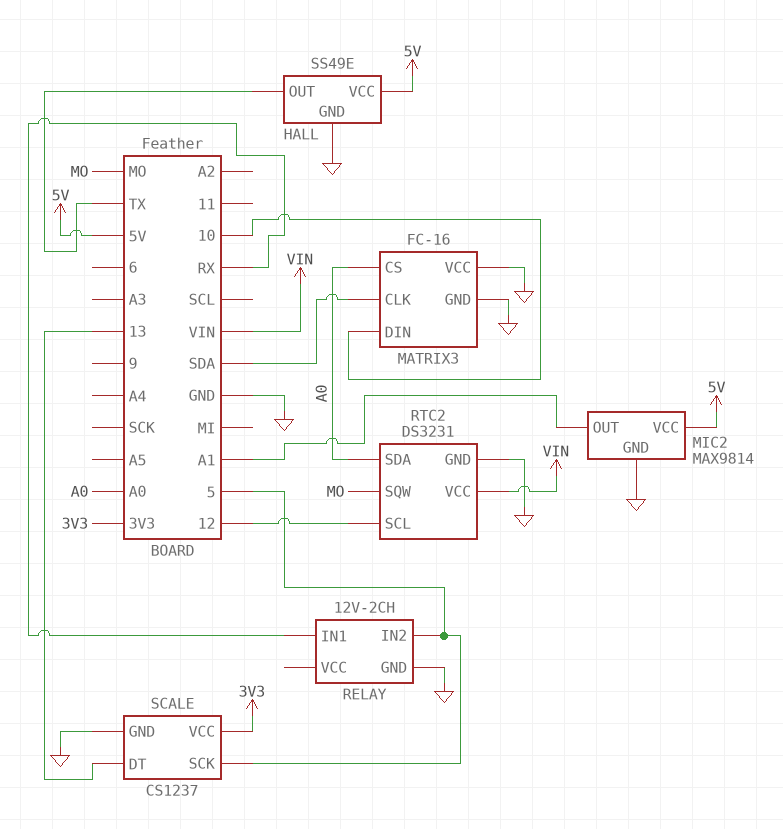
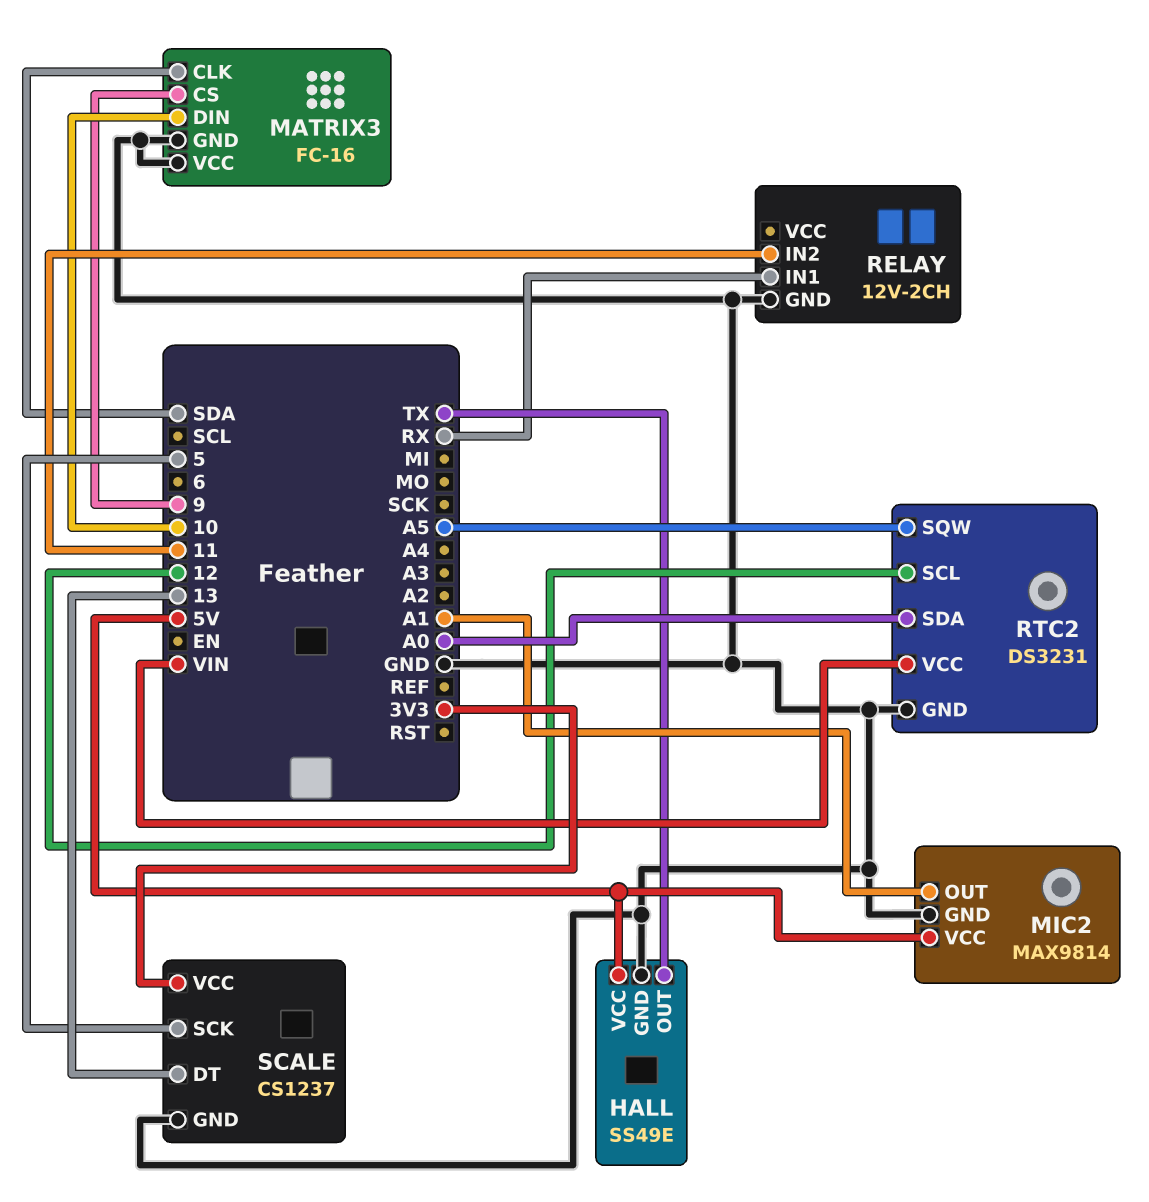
MATRIX3 pin CS: A0 -> 9
RELAY pin IN2: 5 -> 11
RTC2 pin SQW: MO -> A5

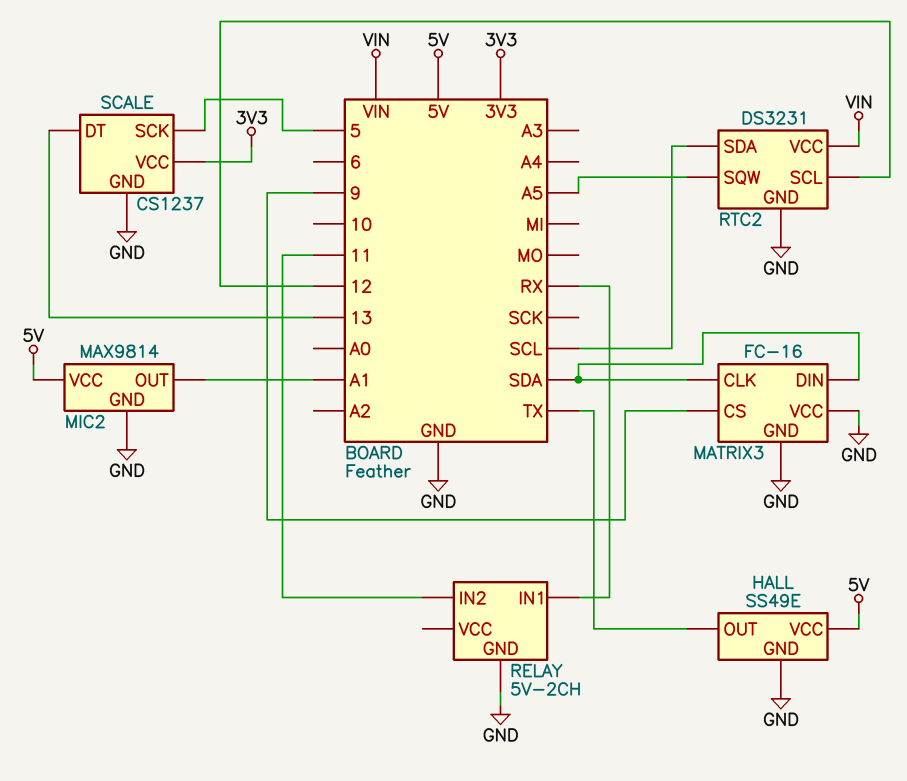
MATRIX3 pin DIN: 10 -> SDA
RELAY: 12V-2CH -> 5V-2CH
RTC2 pin SDA: A0 -> SCL

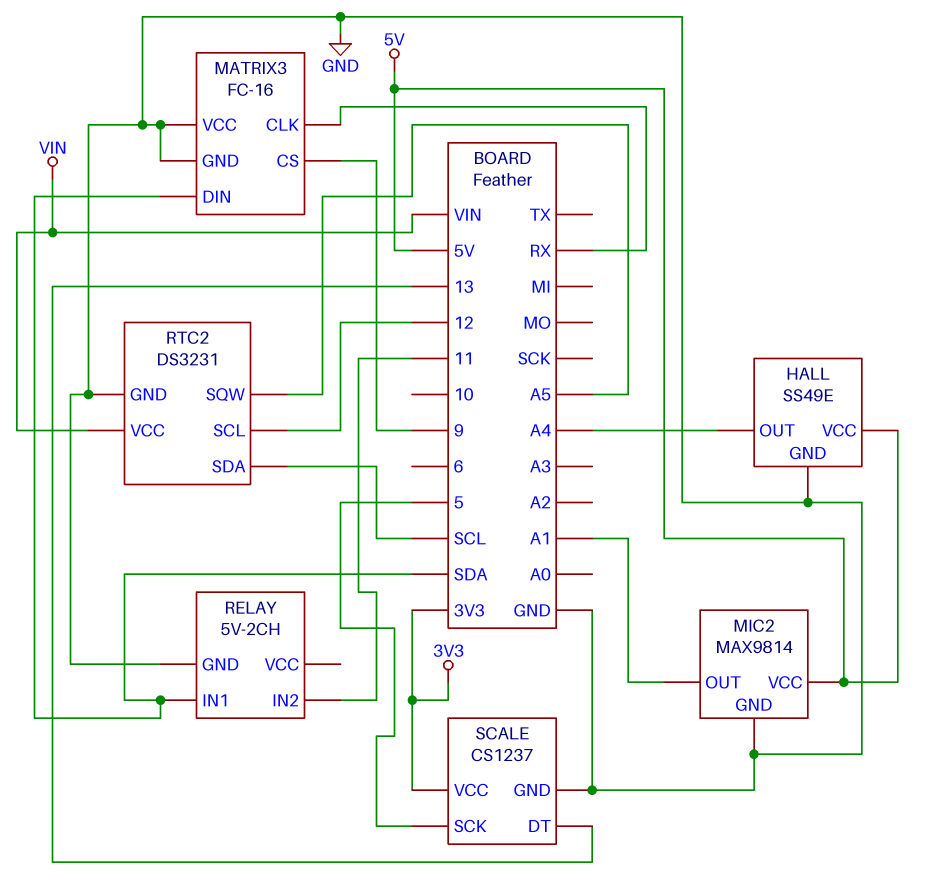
HALL pin OUT: TX -> A4
MATRIX3 pin CLK: SDA -> RX
RELAY pin IN1: RX -> SDA

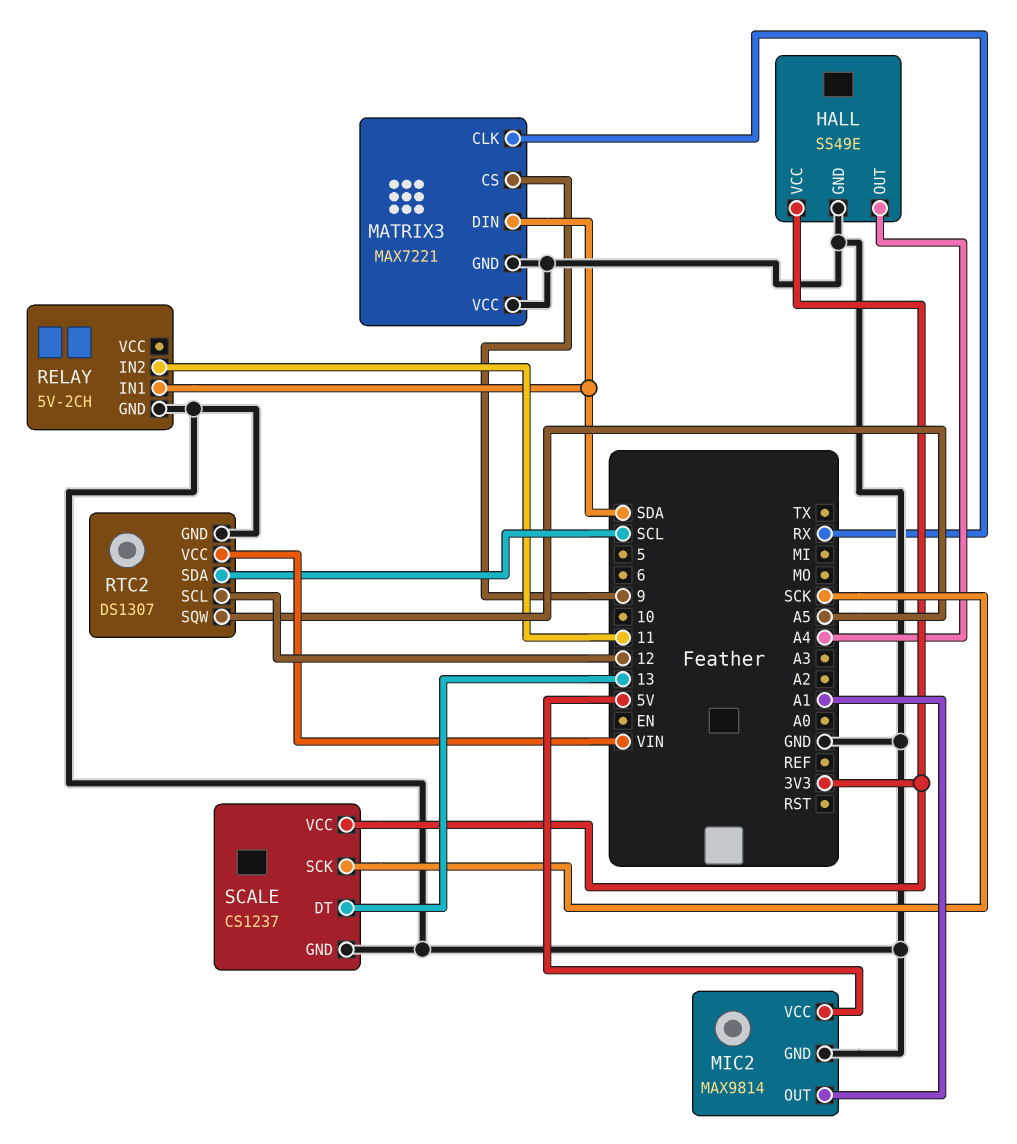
HALL pin VCC: 5V -> 3V3
MATRIX3: FC-16 -> MAX7221
RTC2: DS3231 -> DS1307
SCALE pin SCK: 5 -> SCK

